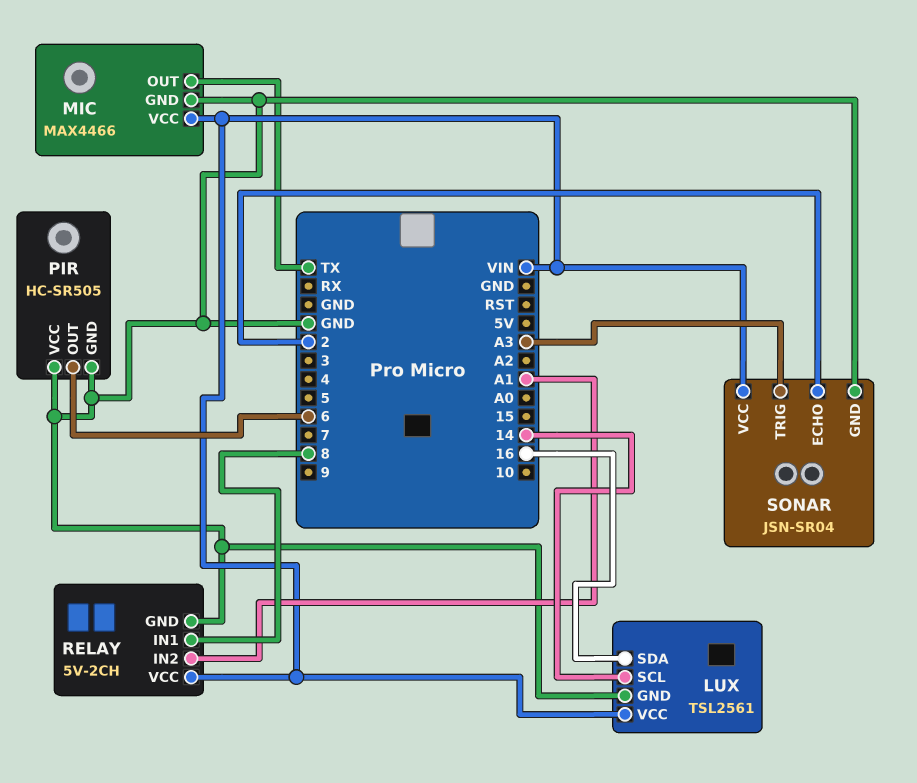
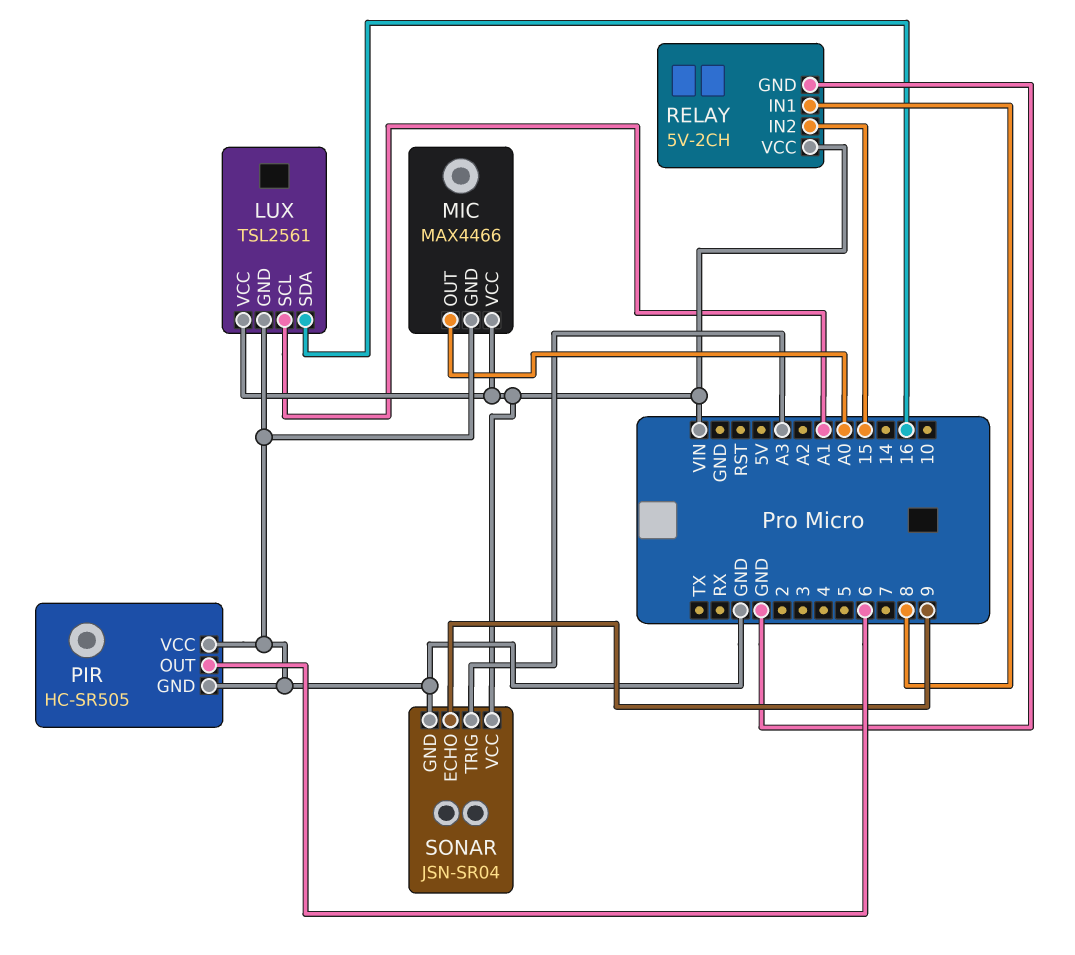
LUX pin SCL: 14 -> A1
MIC pin OUT: TX -> A0
RELAY pin IN2: A1 -> 15
SONAR pin ECHO: 2 -> 9

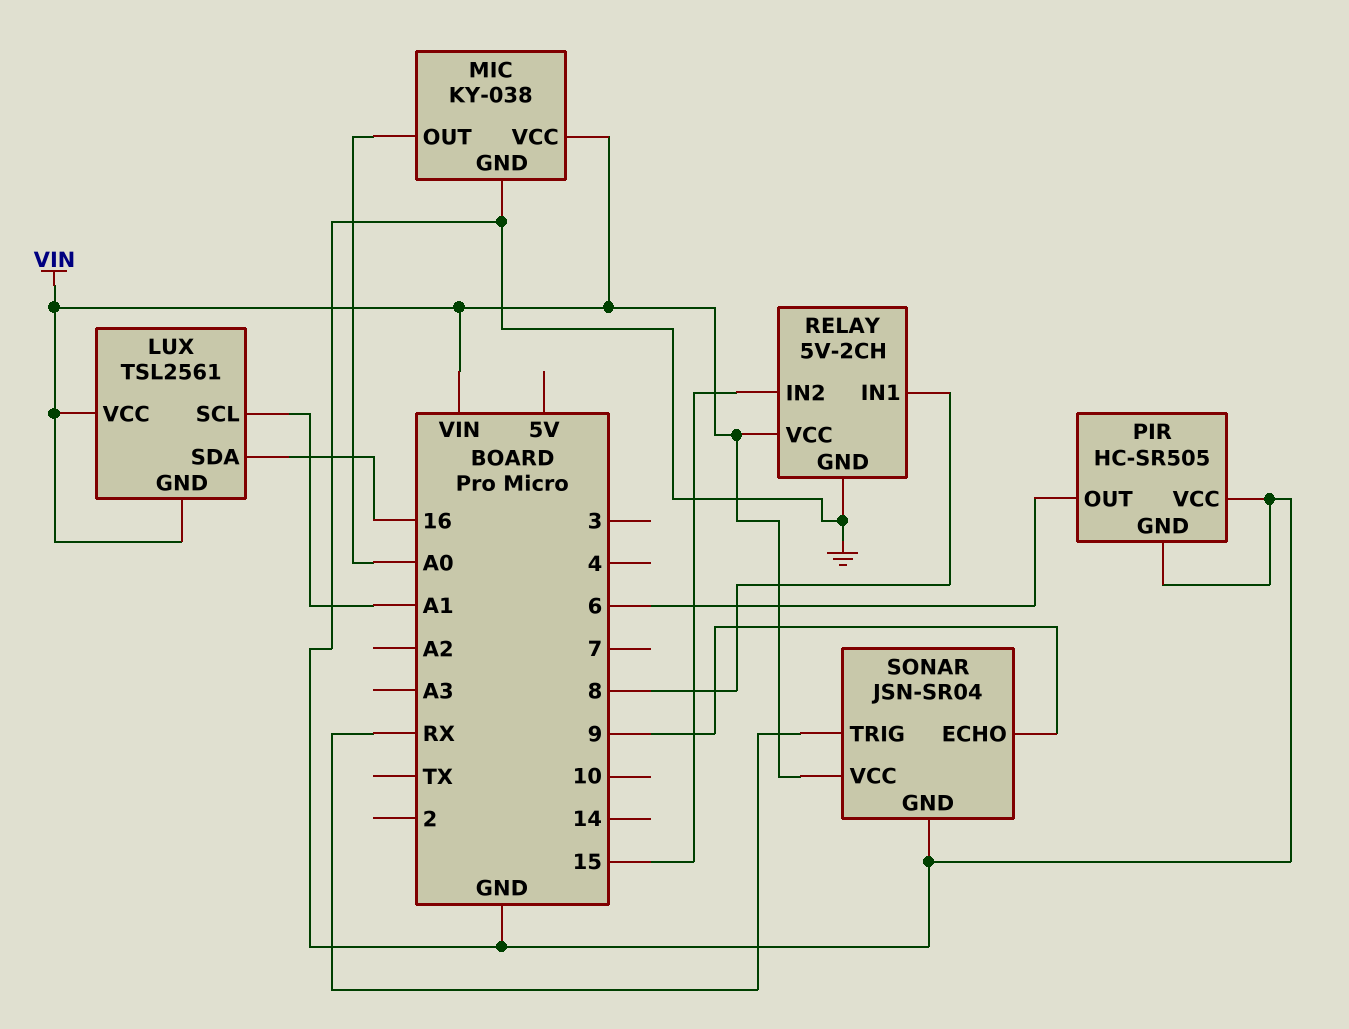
LUX pin GND: GND -> VIN
MIC: MAX4466 -> KY-038
SONAR pin TRIG: A3 -> RX

